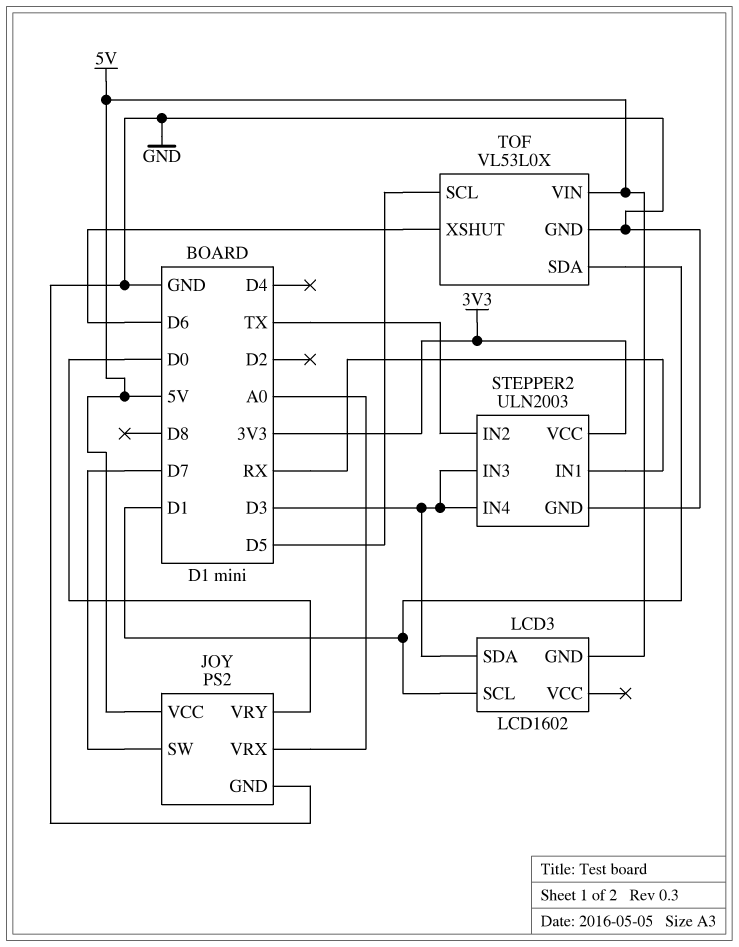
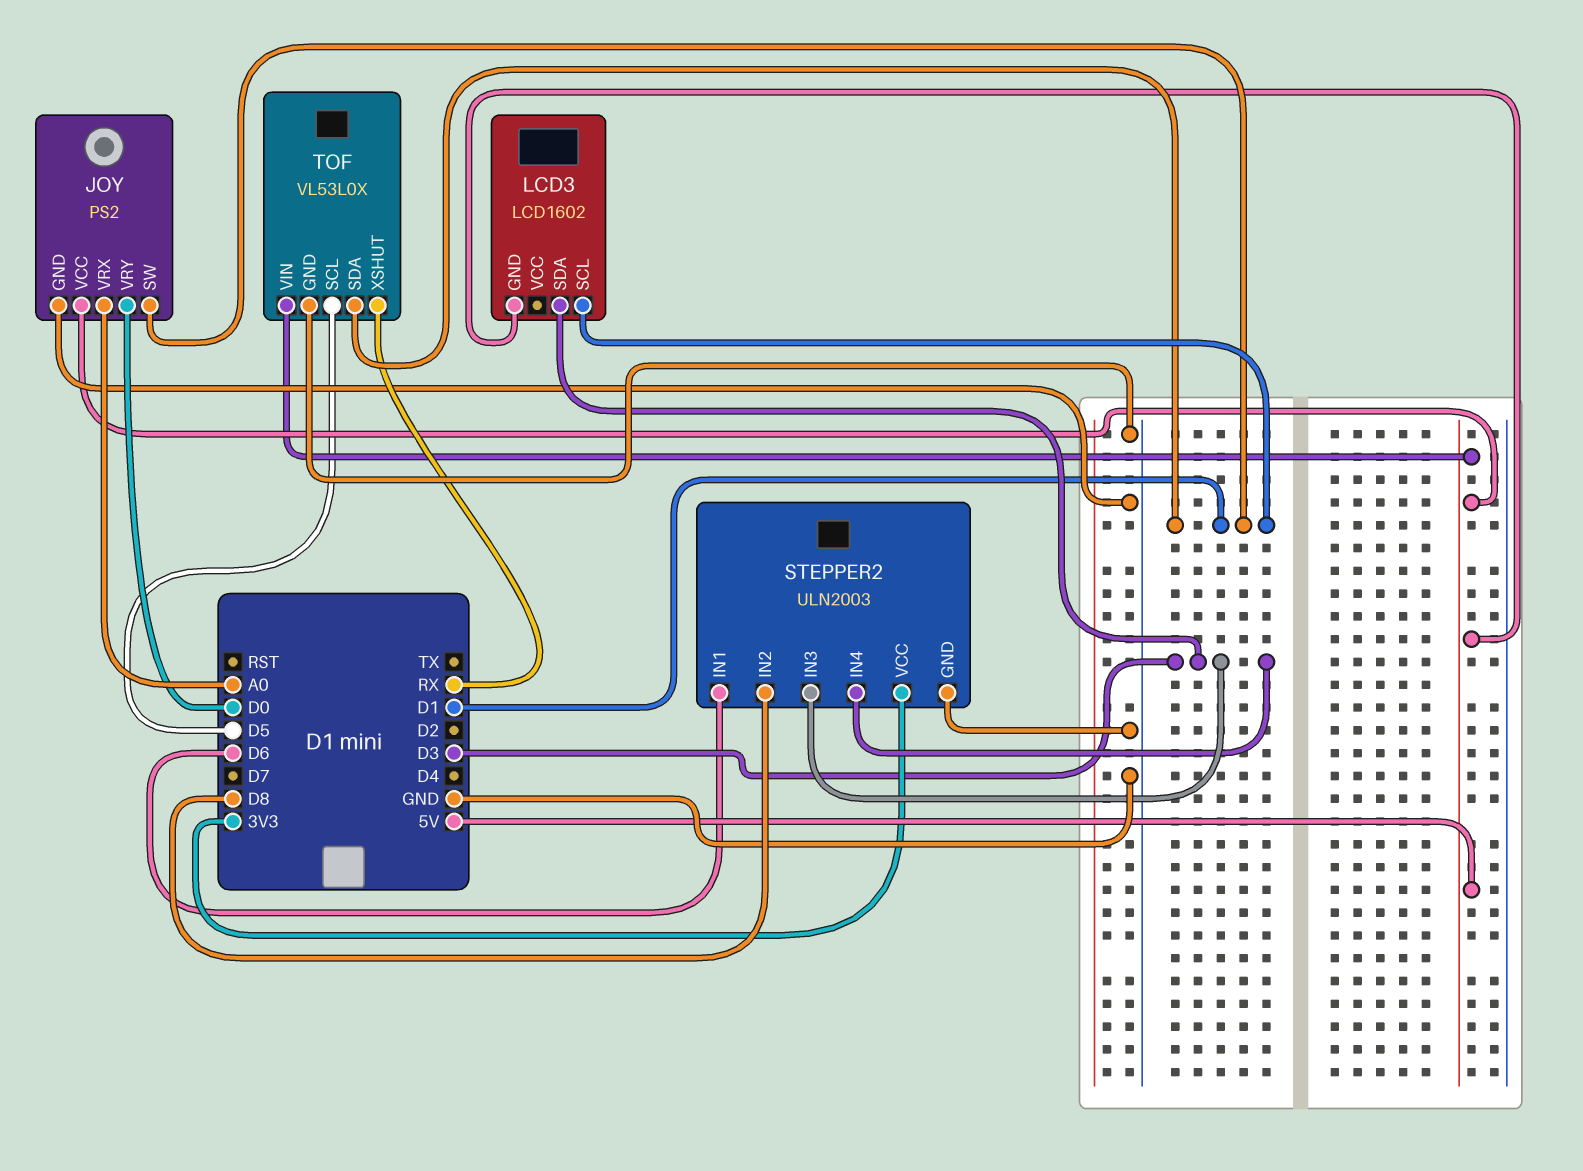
JOY pin SW: D7 -> D1
STEPPER2 pin IN1: RX -> D6
STEPPER2 pin IN2: TX -> D8
TOF pin XSHUT: D6 -> RX

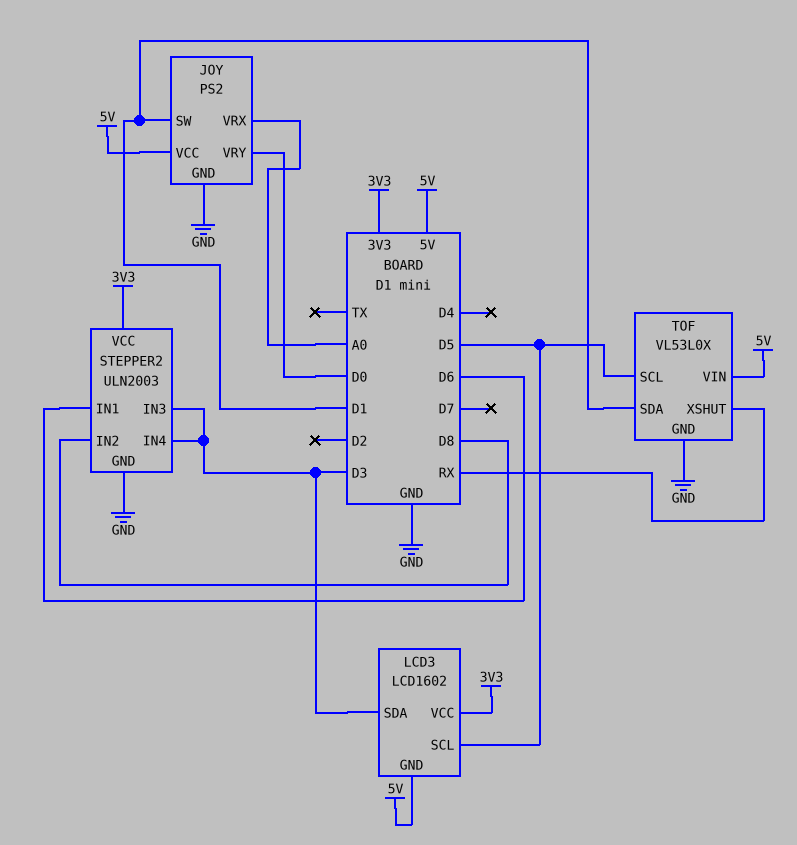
LCD3 pin SCL: D1 -> D5
LCD3 pin VCC: none -> 3V3

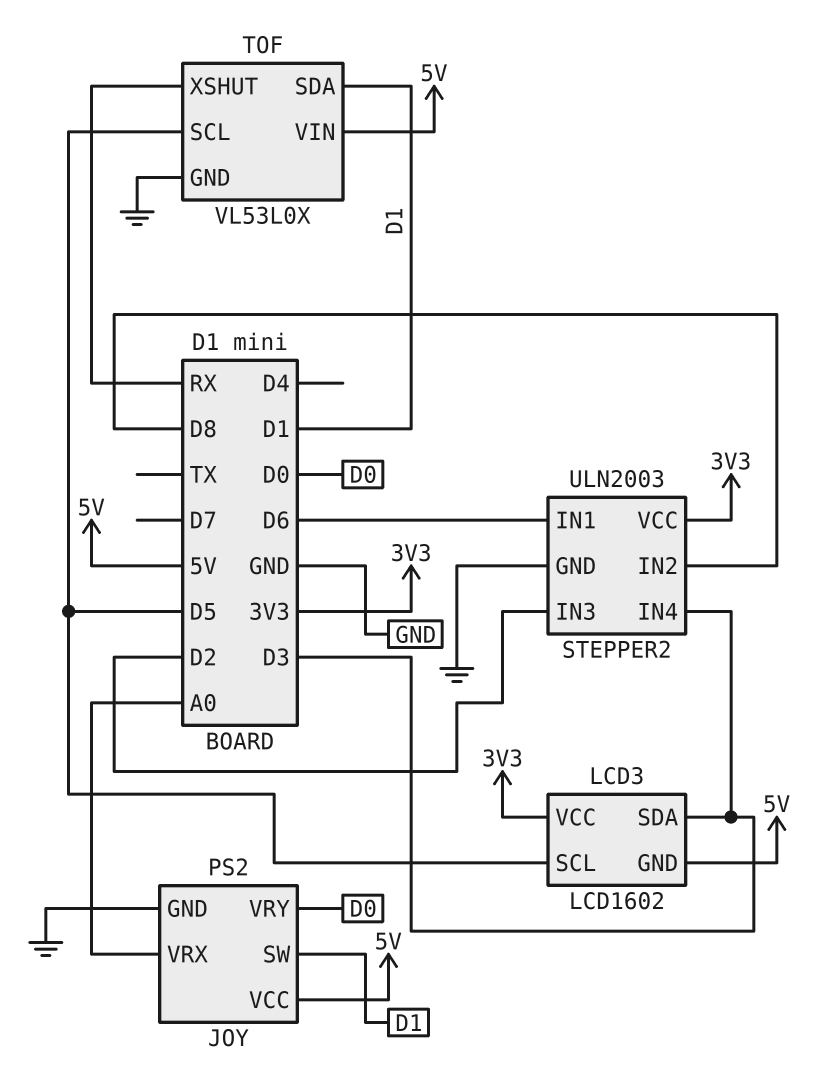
STEPPER2 pin IN3: D3 -> D2

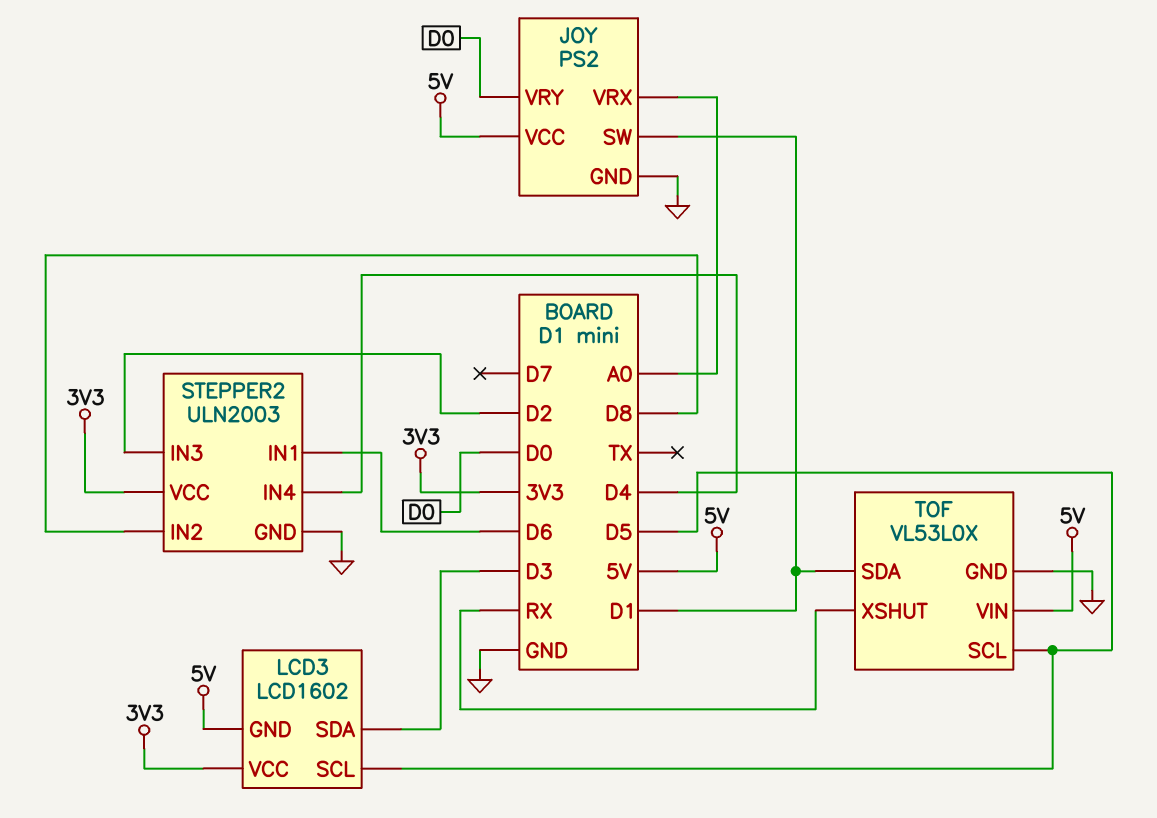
STEPPER2 pin IN4: D3 -> D4

